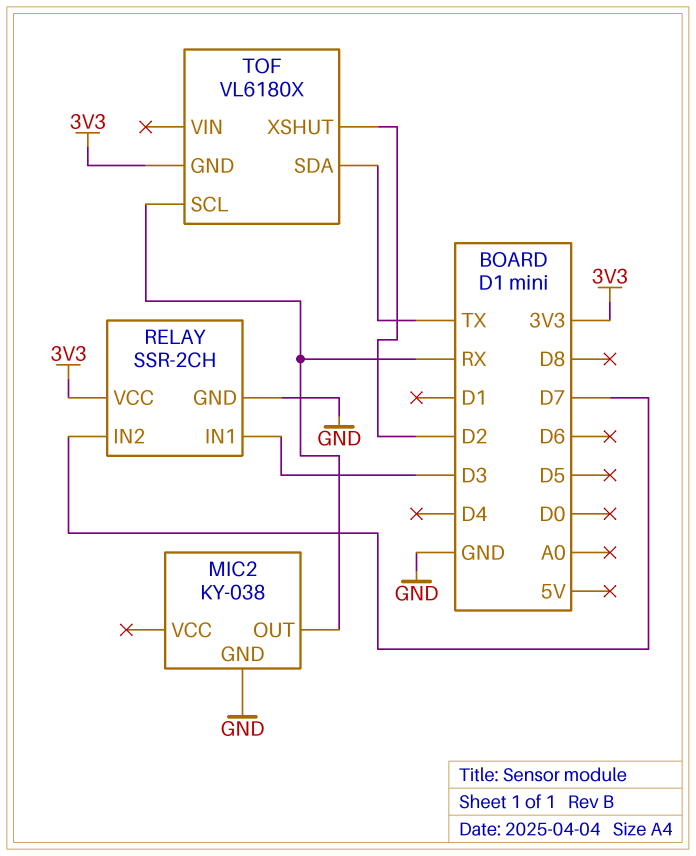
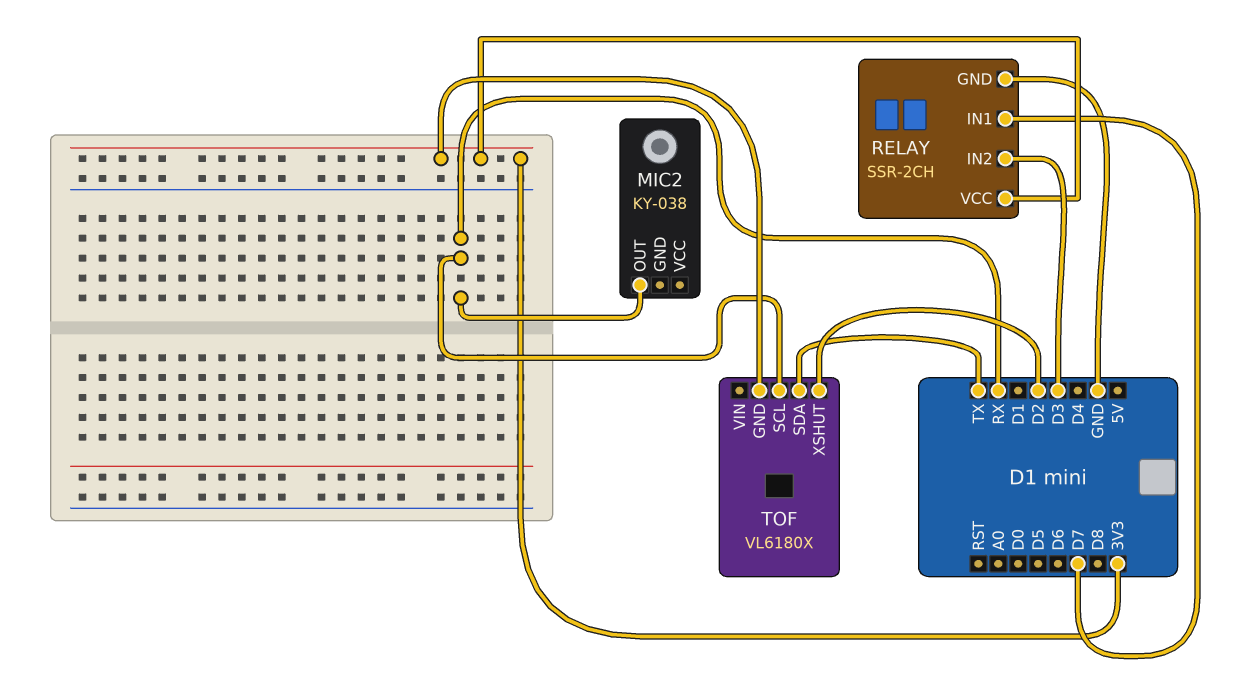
MIC2 pin GND: GND -> none
RELAY pin IN1: D3 -> D7
RELAY pin IN2: D7 -> D3

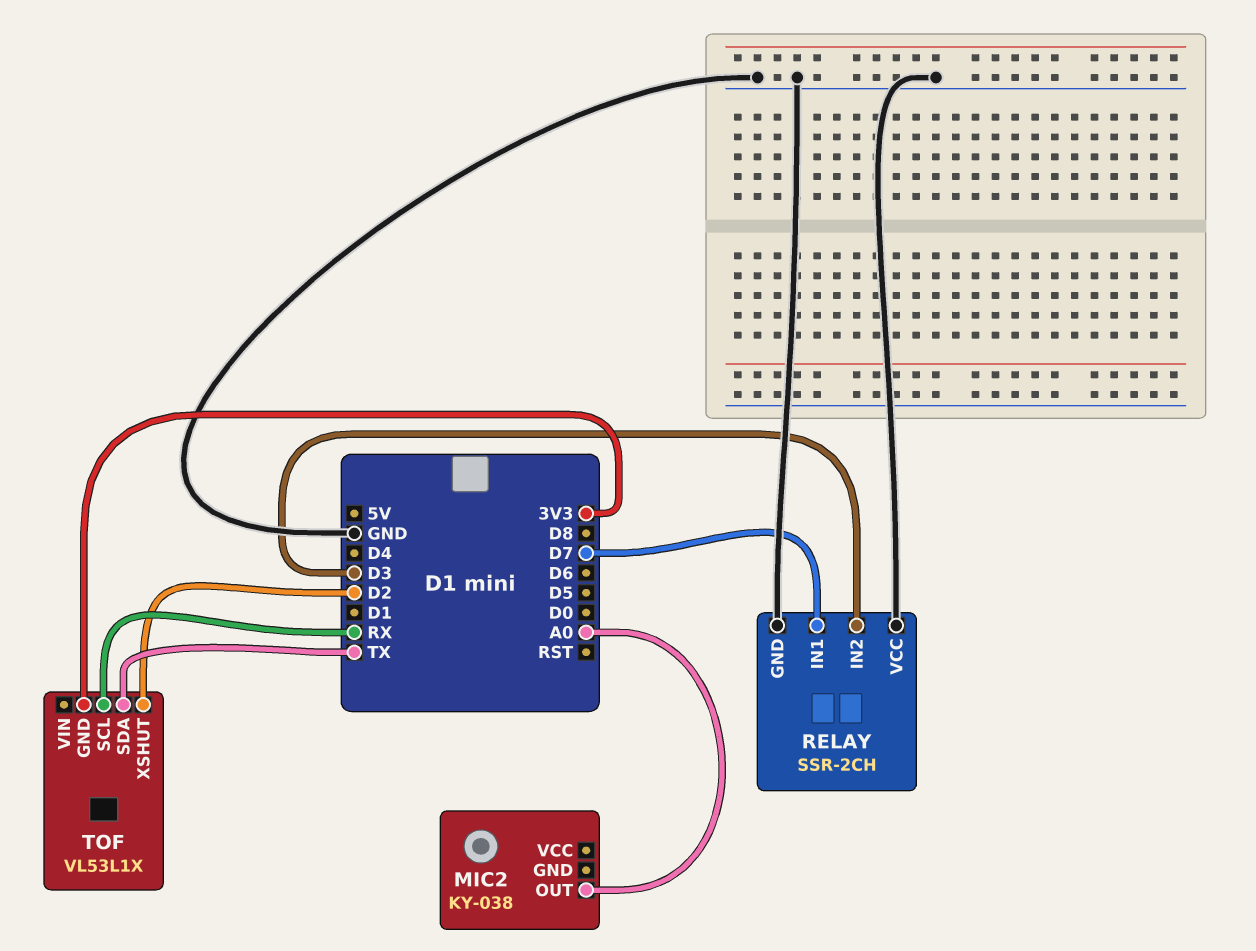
MIC2 pin OUT: RX -> A0
RELAY pin VCC: 3V3 -> GND
TOF: VL6180X -> VL53L1X

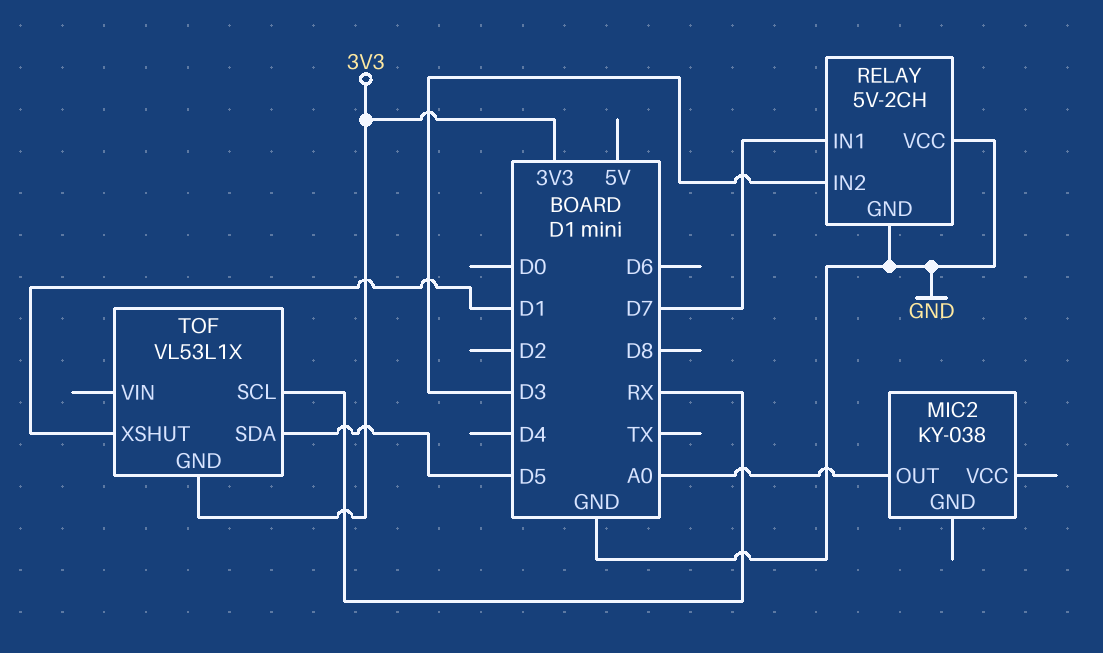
RELAY: SSR-2CH -> 5V-2CH
TOF pin SDA: TX -> D5
TOF pin XSHUT: D2 -> D1

